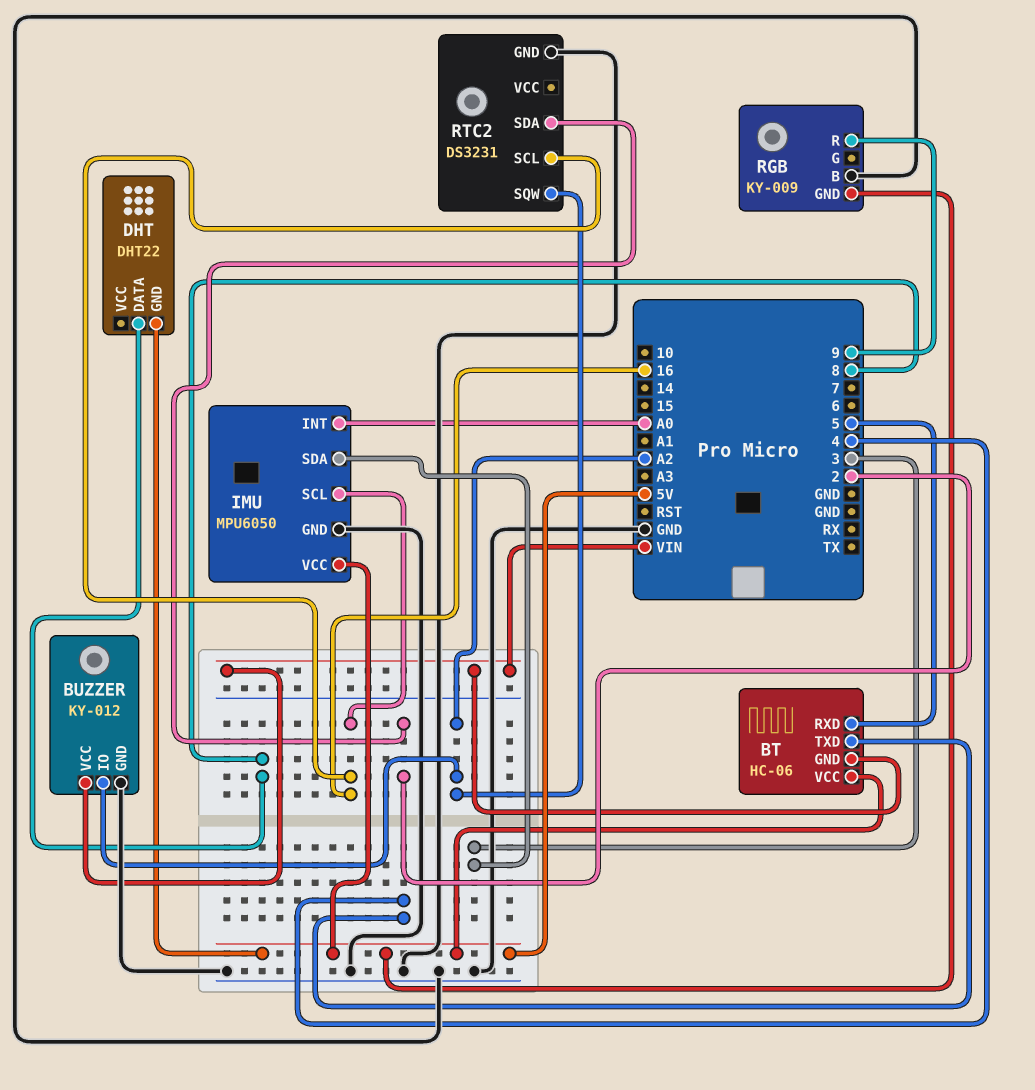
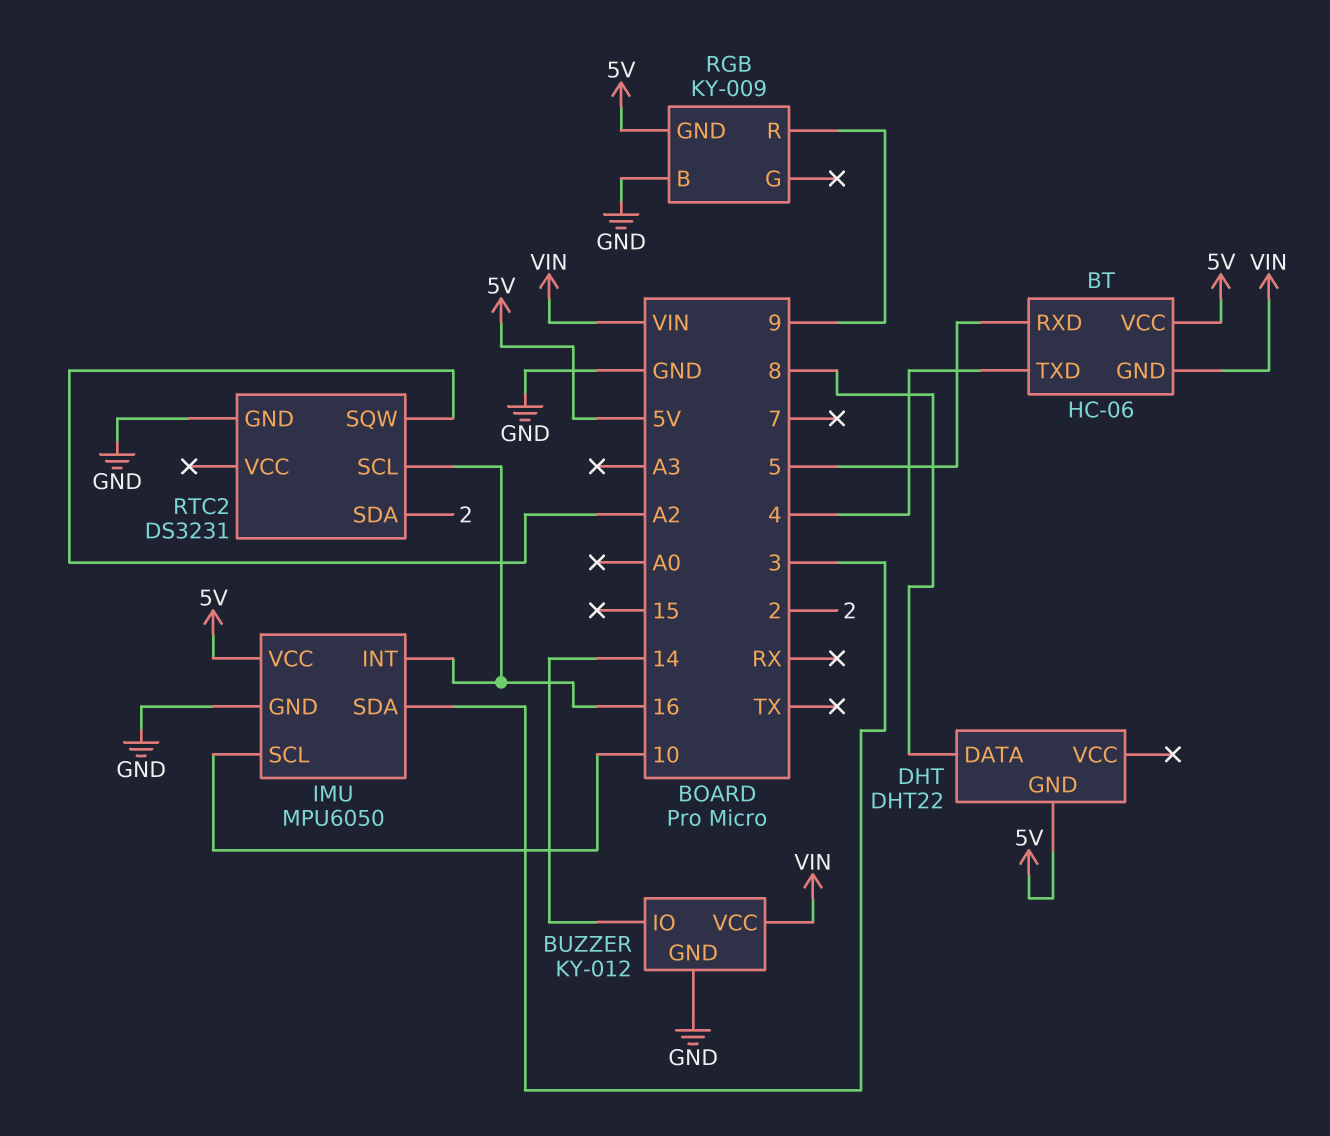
BUZZER pin IO: A2 -> 14
IMU pin INT: A0 -> 16
IMU pin SCL: 16 -> 10

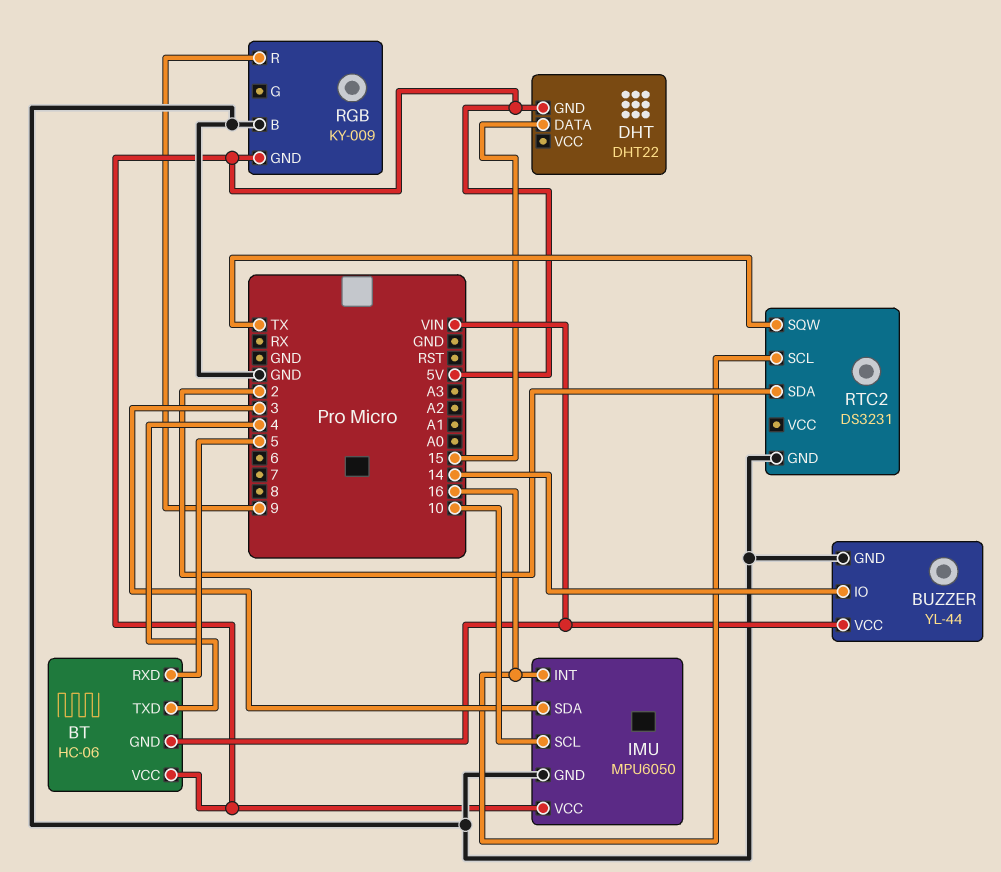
BUZZER: KY-012 -> YL-44
DHT pin DATA: 8 -> 15
RTC2 pin SQW: A2 -> TX

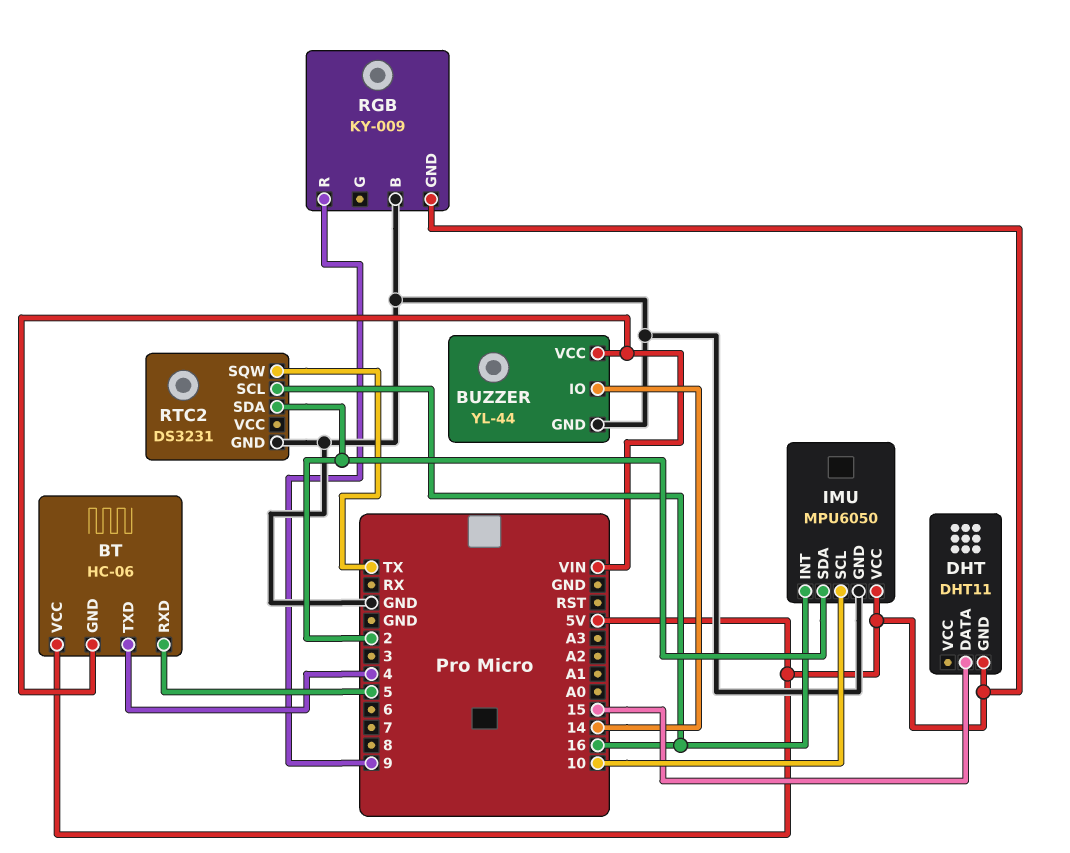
DHT: DHT22 -> DHT11
IMU pin SDA: 3 -> 2

